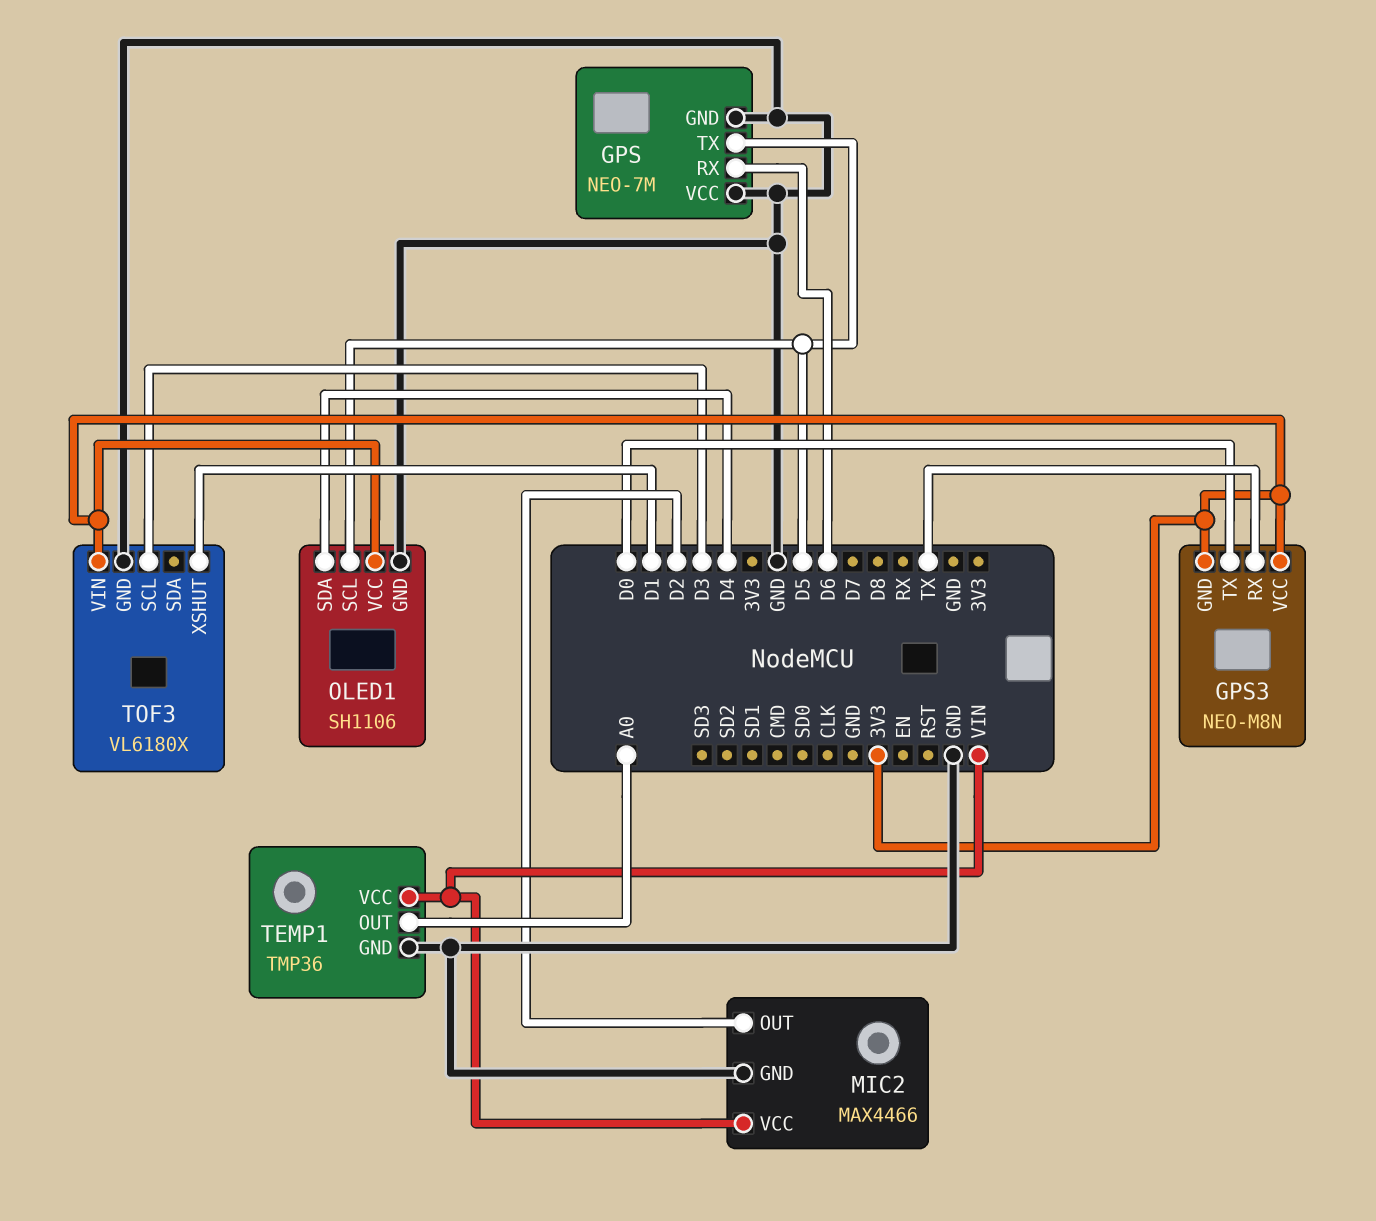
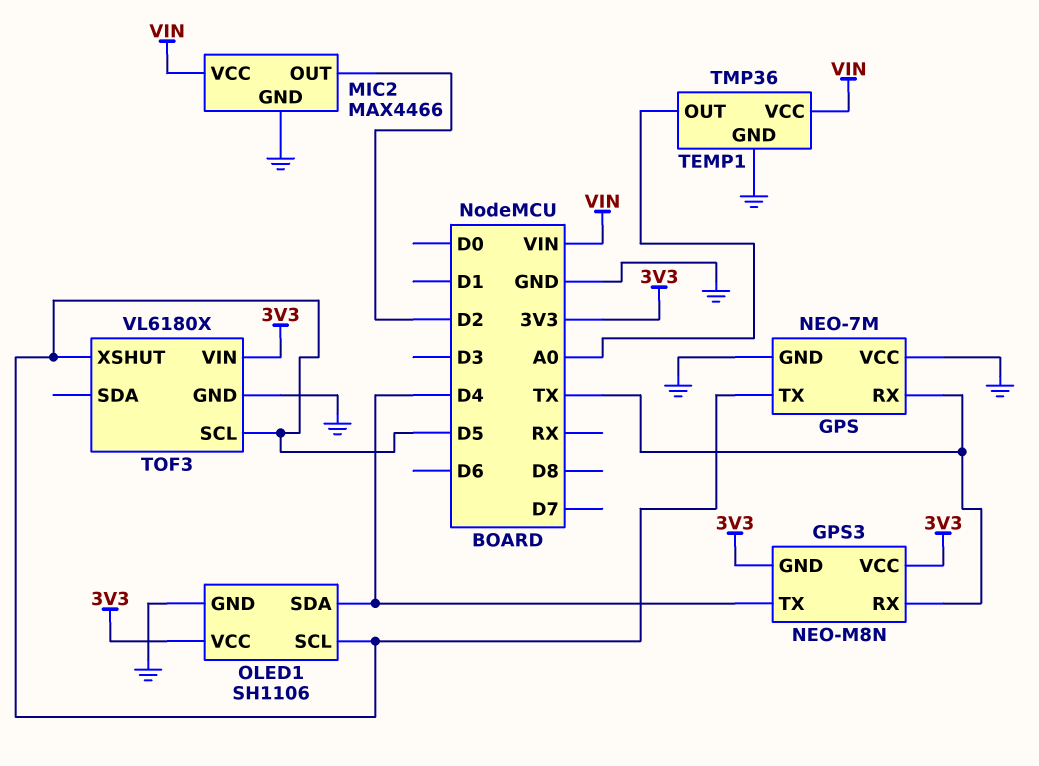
GPS pin RX: D6 -> TX
GPS3 pin TX: D0 -> D4
TOF3 pin SCL: D3 -> D5
TOF3 pin XSHUT: D1 -> D5

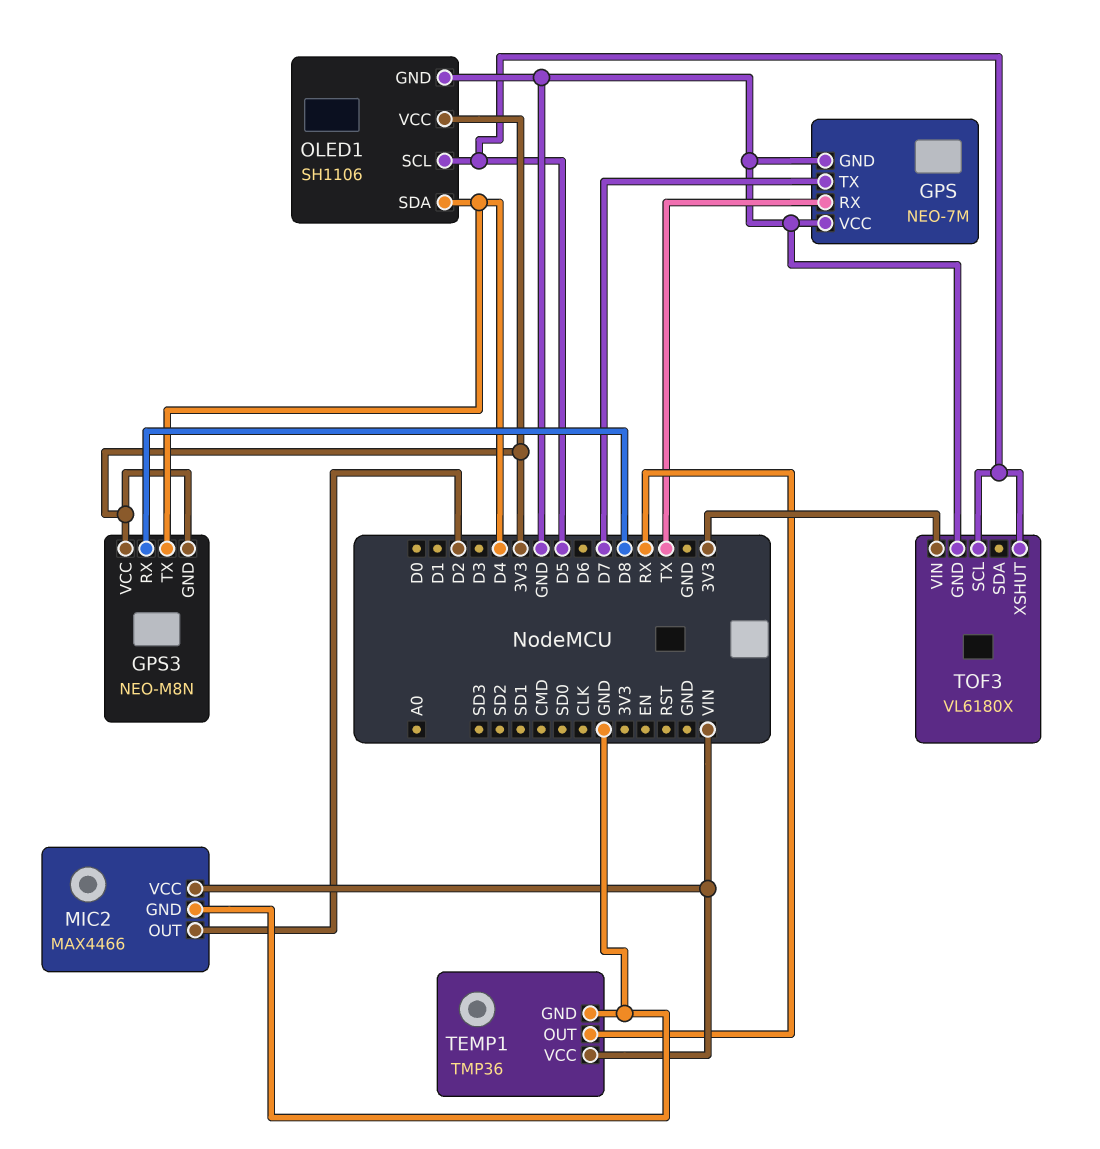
GPS pin TX: D5 -> D7
GPS3 pin RX: TX -> D8
TEMP1 pin OUT: A0 -> RX

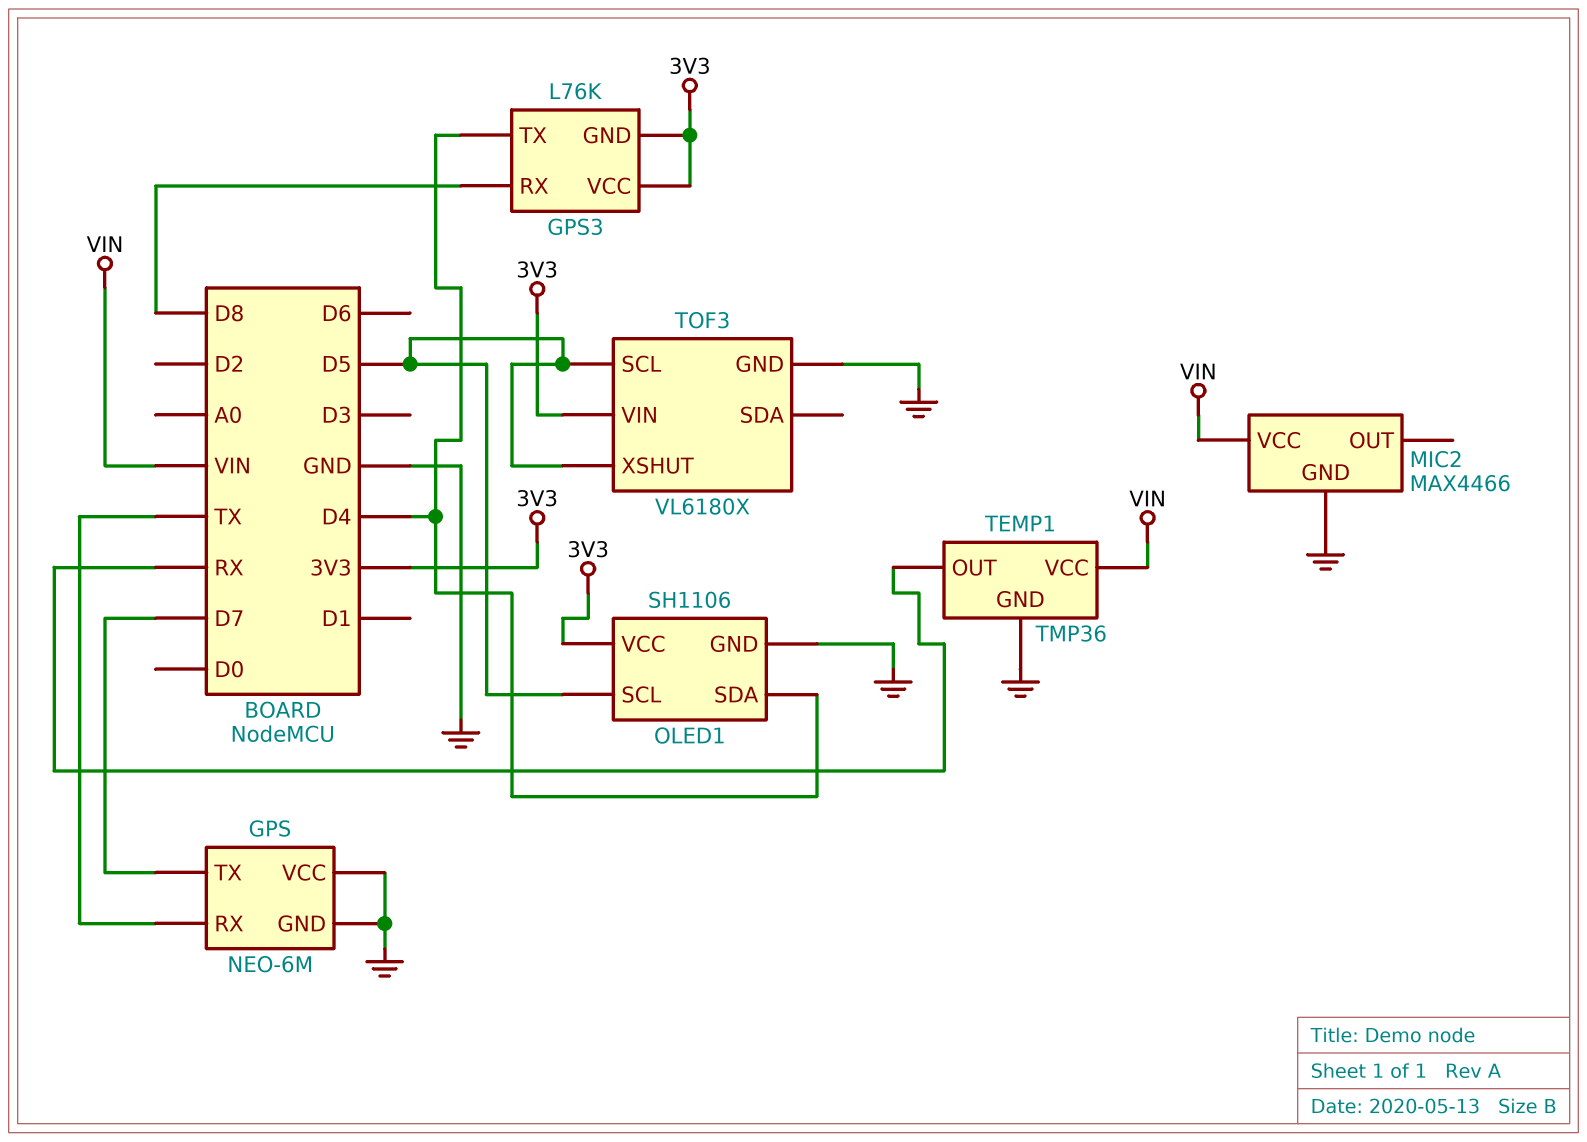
GPS: NEO-7M -> NEO-6M
GPS3: NEO-M8N -> L76K
MIC2 pin OUT: D2 -> none

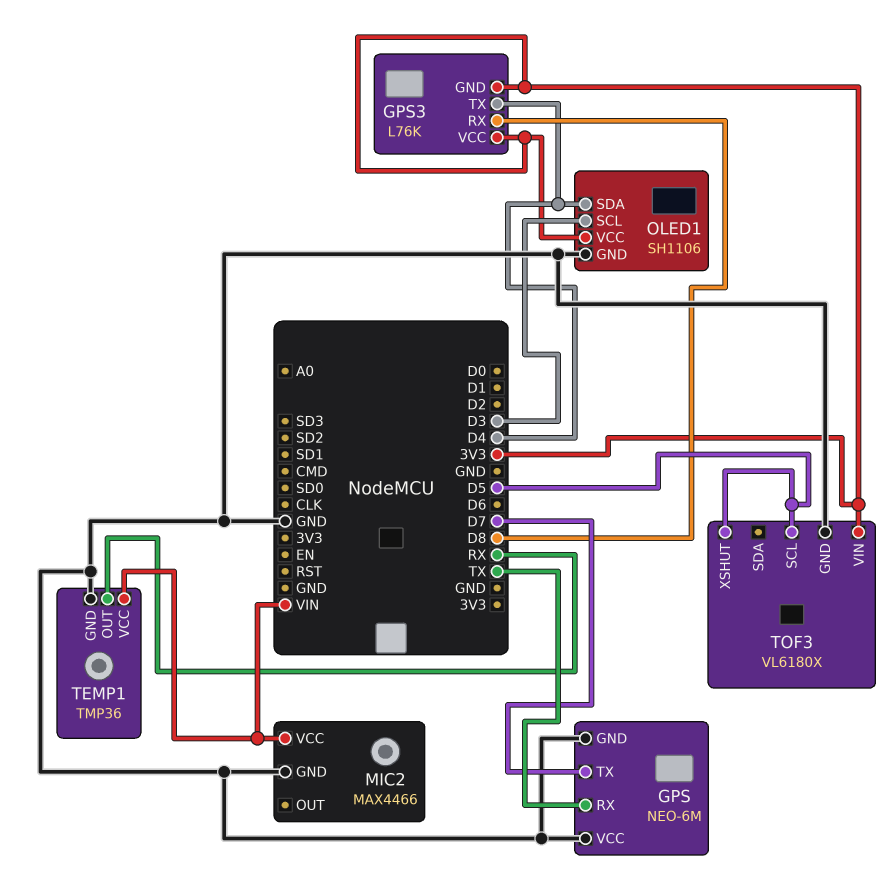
OLED1 pin SCL: D5 -> D3

